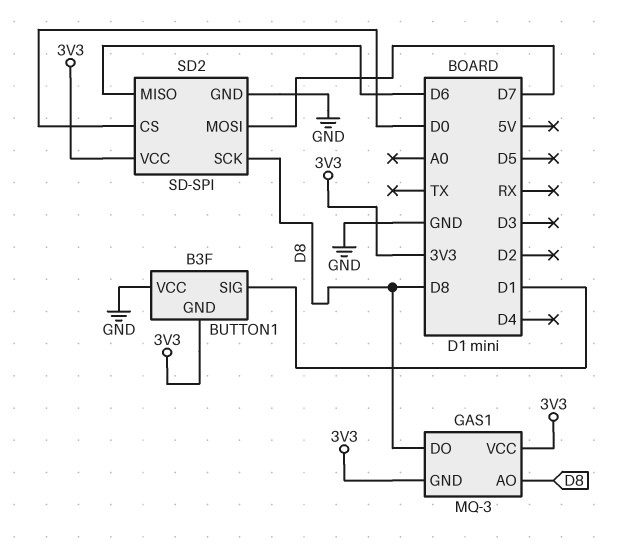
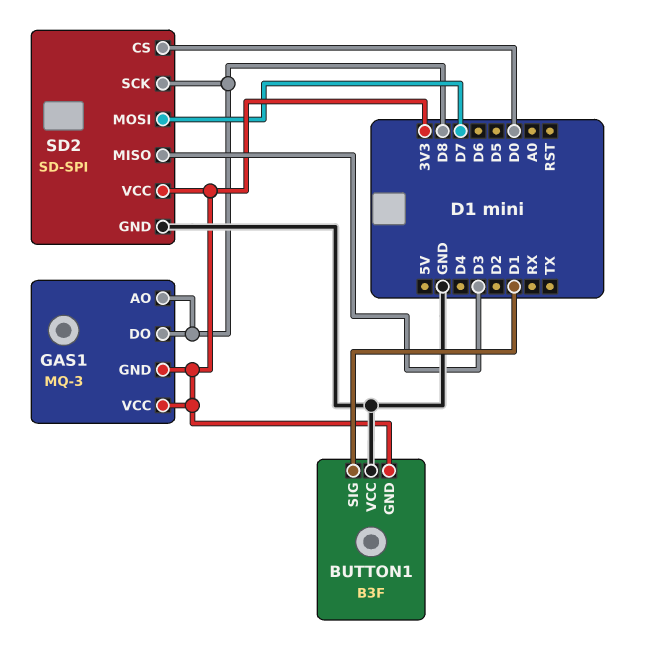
SD2 pin MISO: D6 -> D3

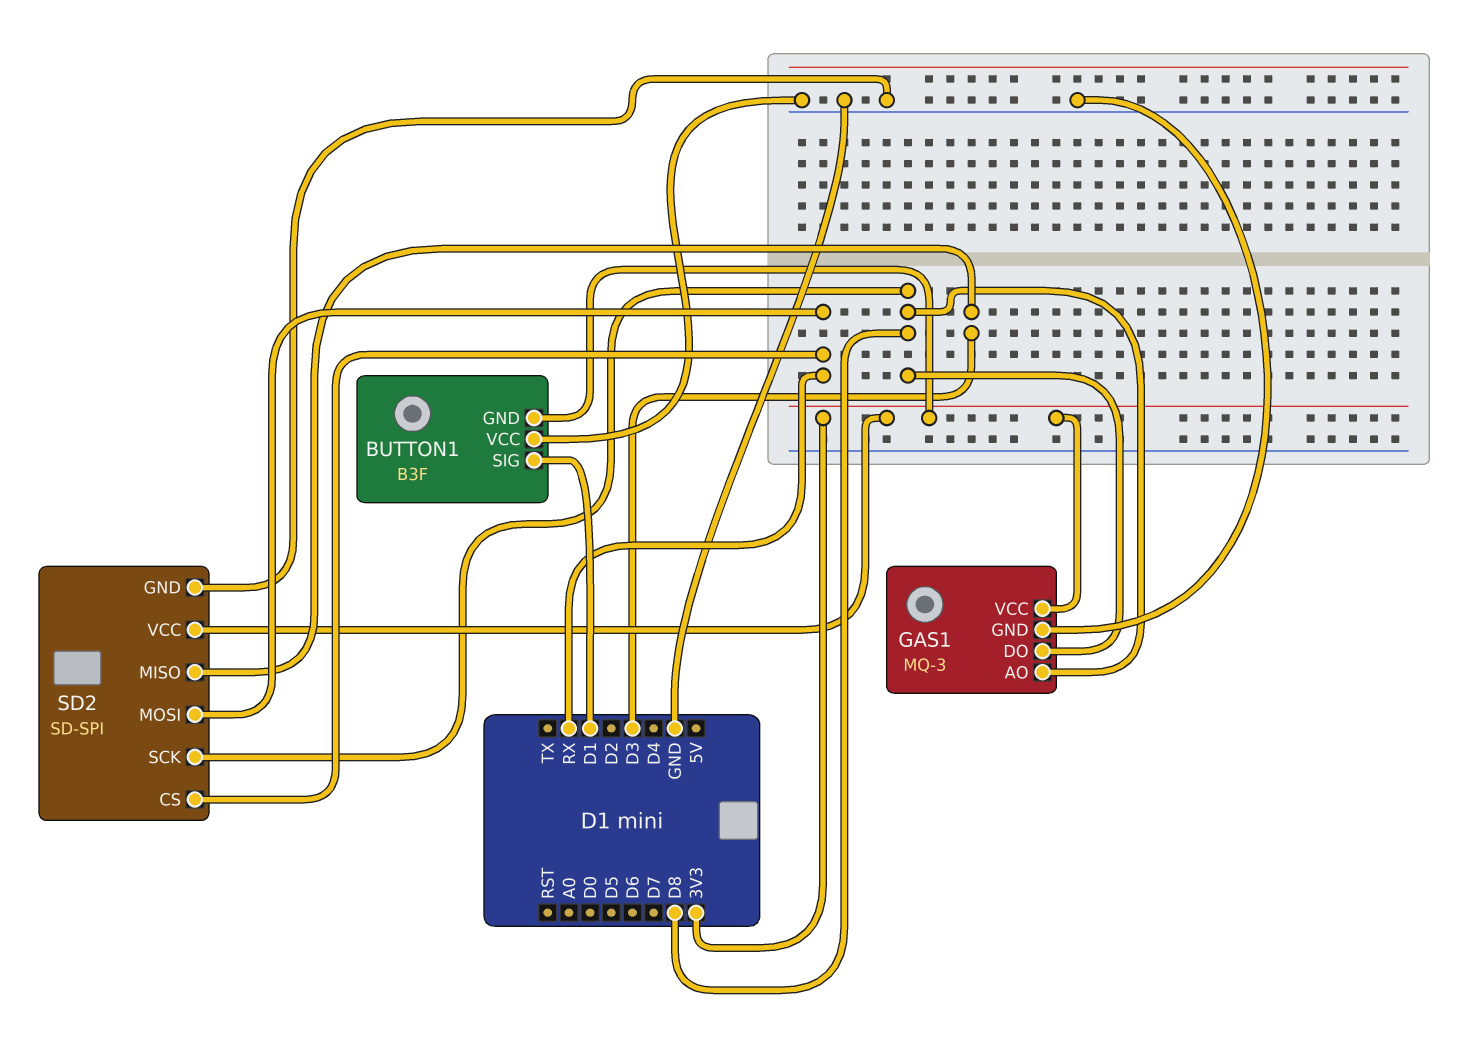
GAS1 pin GND: 3V3 -> GND
SD2 pin CS: D0 -> RX
SD2 pin MOSI: D7 -> RX

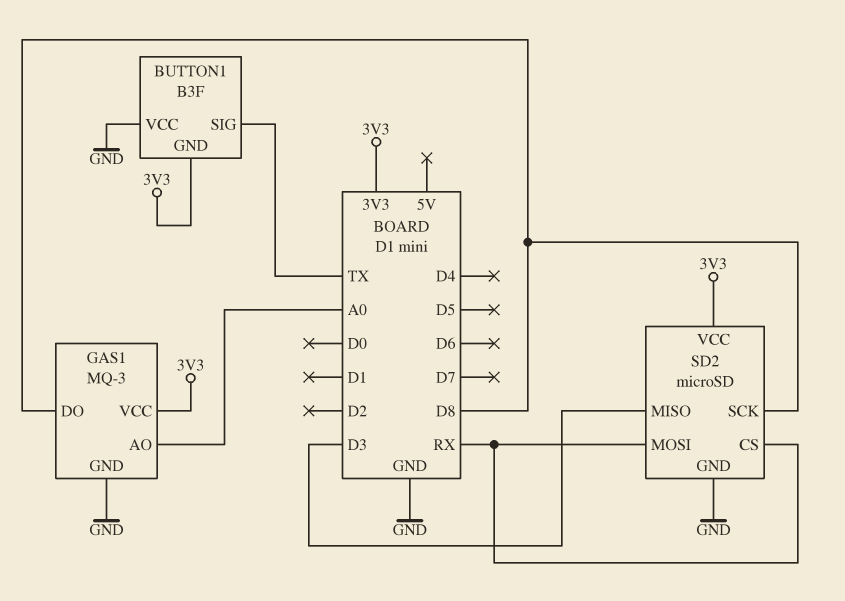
BUTTON1 pin SIG: D1 -> TX
GAS1 pin AO: D8 -> A0
SD2: SD-SPI -> microSD

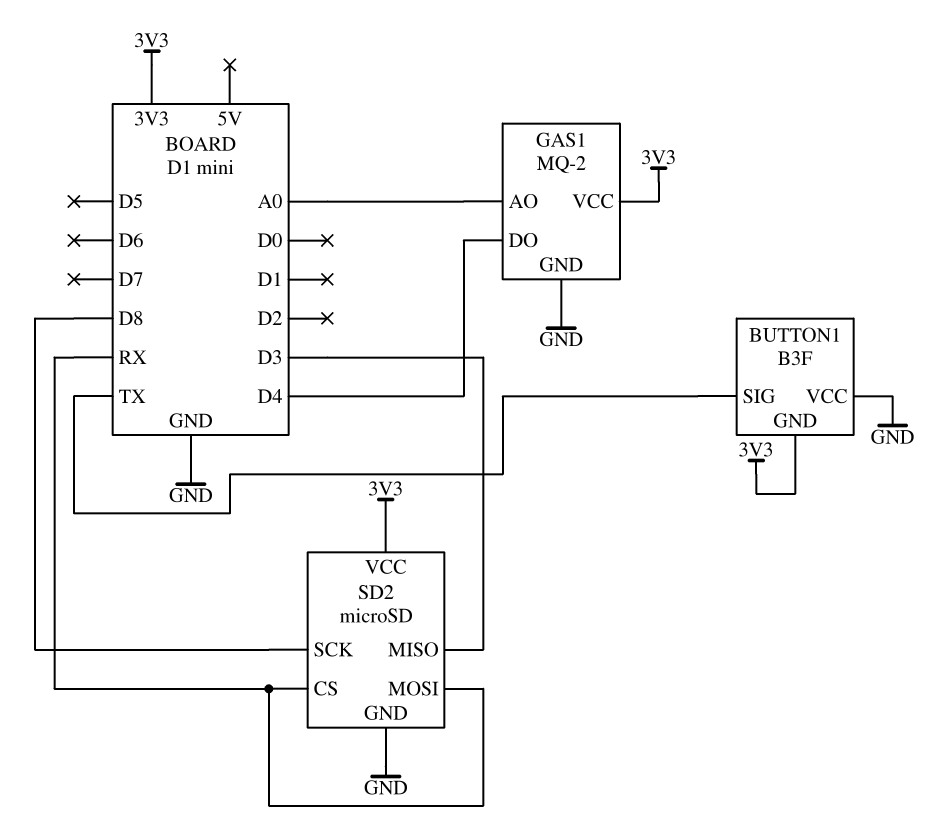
GAS1: MQ-3 -> MQ-2
GAS1 pin DO: D8 -> D4

